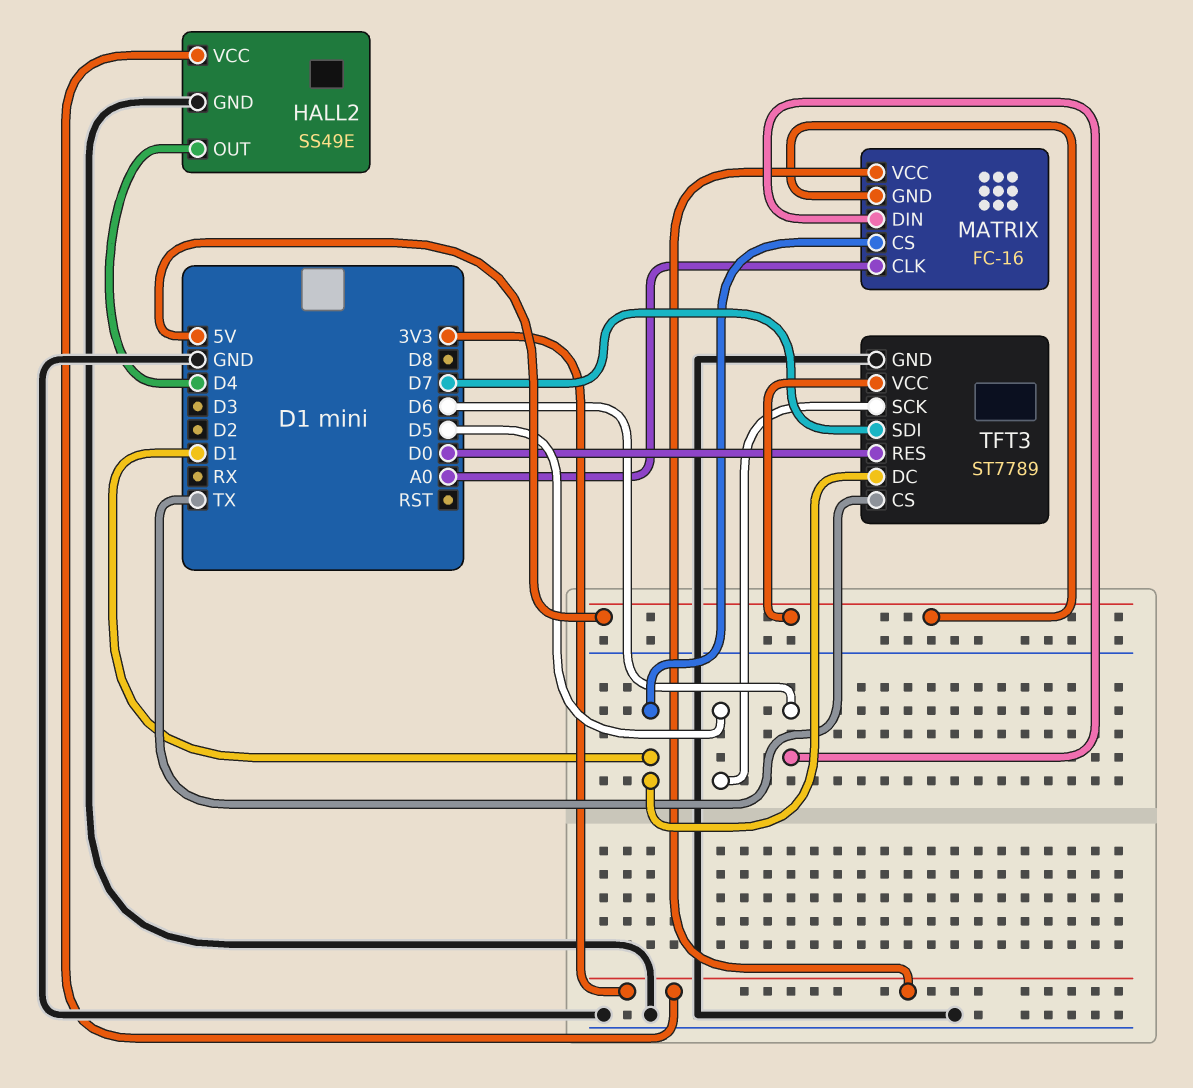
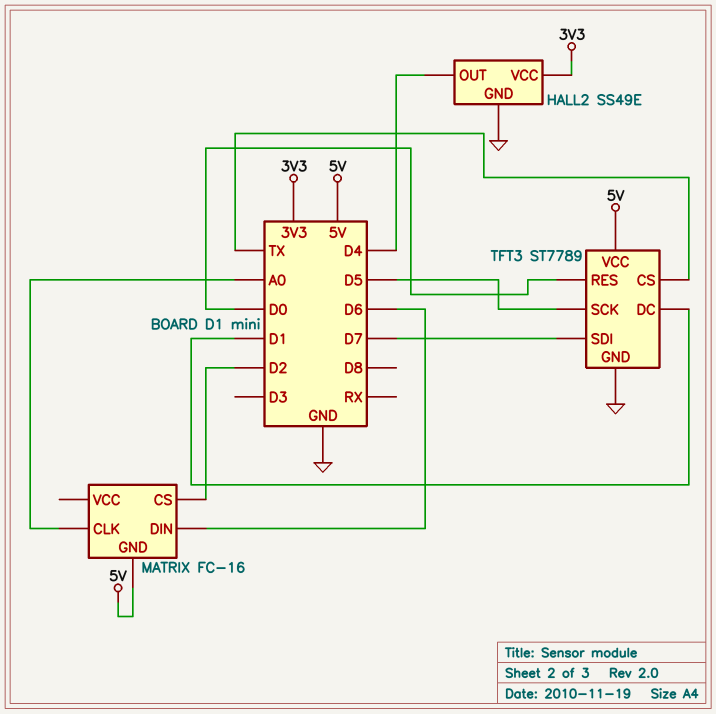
MATRIX pin CS: D1 -> D2
MATRIX pin VCC: 3V3 -> none

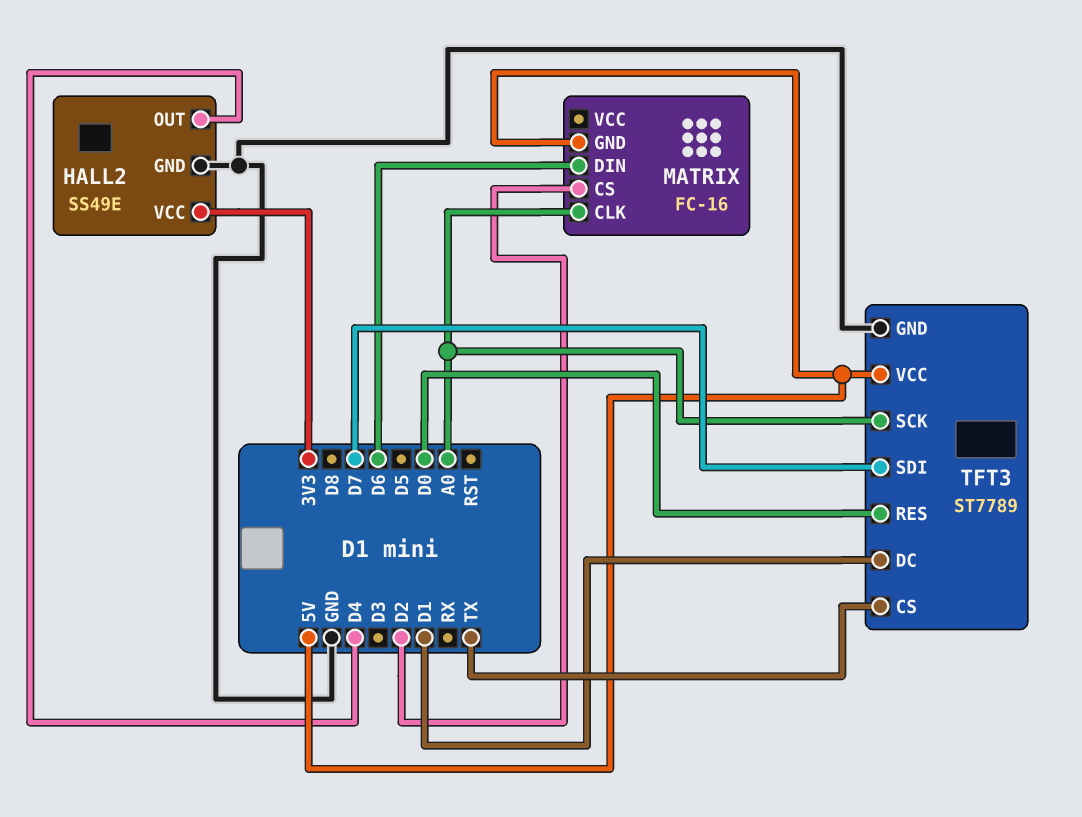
TFT3 pin SCK: D5 -> A0

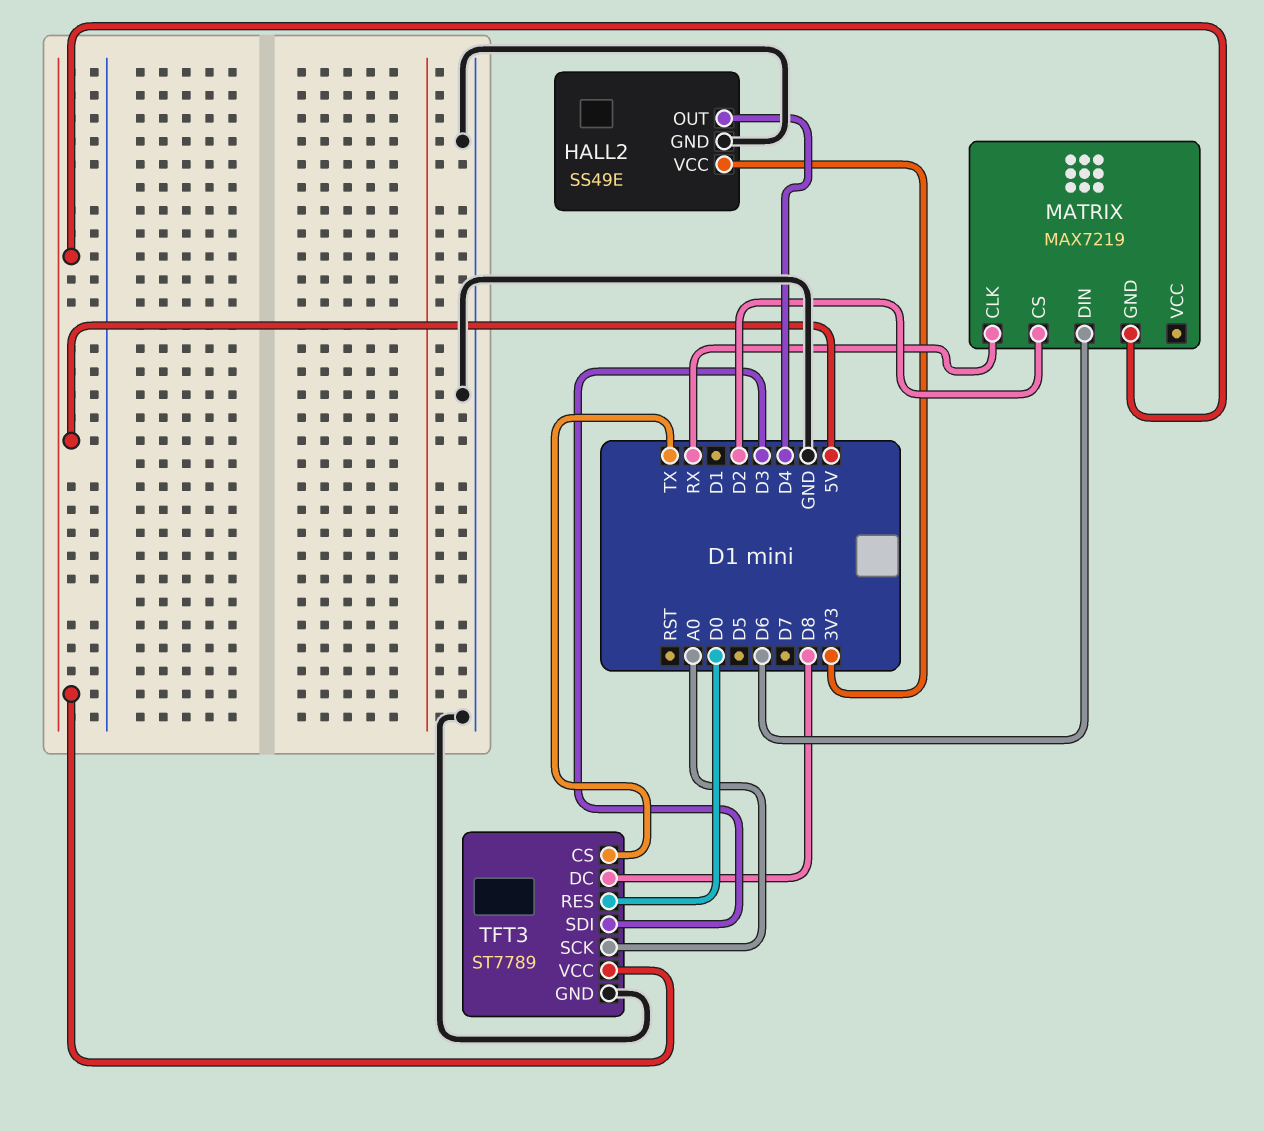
MATRIX: FC-16 -> MAX7219
MATRIX pin CLK: A0 -> RX
TFT3 pin DC: D1 -> D8
TFT3 pin SDI: D7 -> D3

